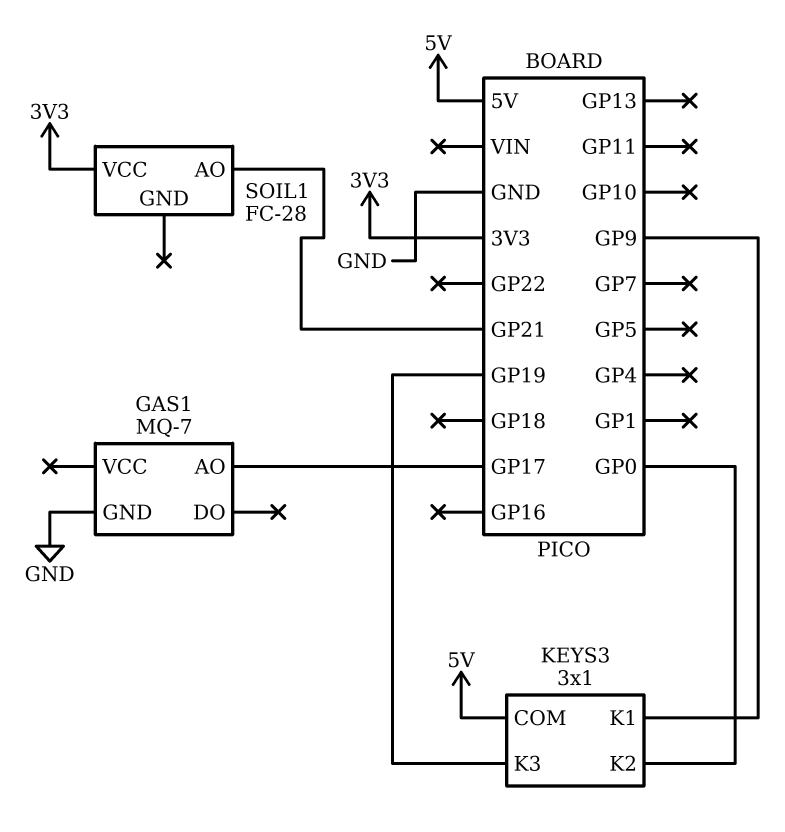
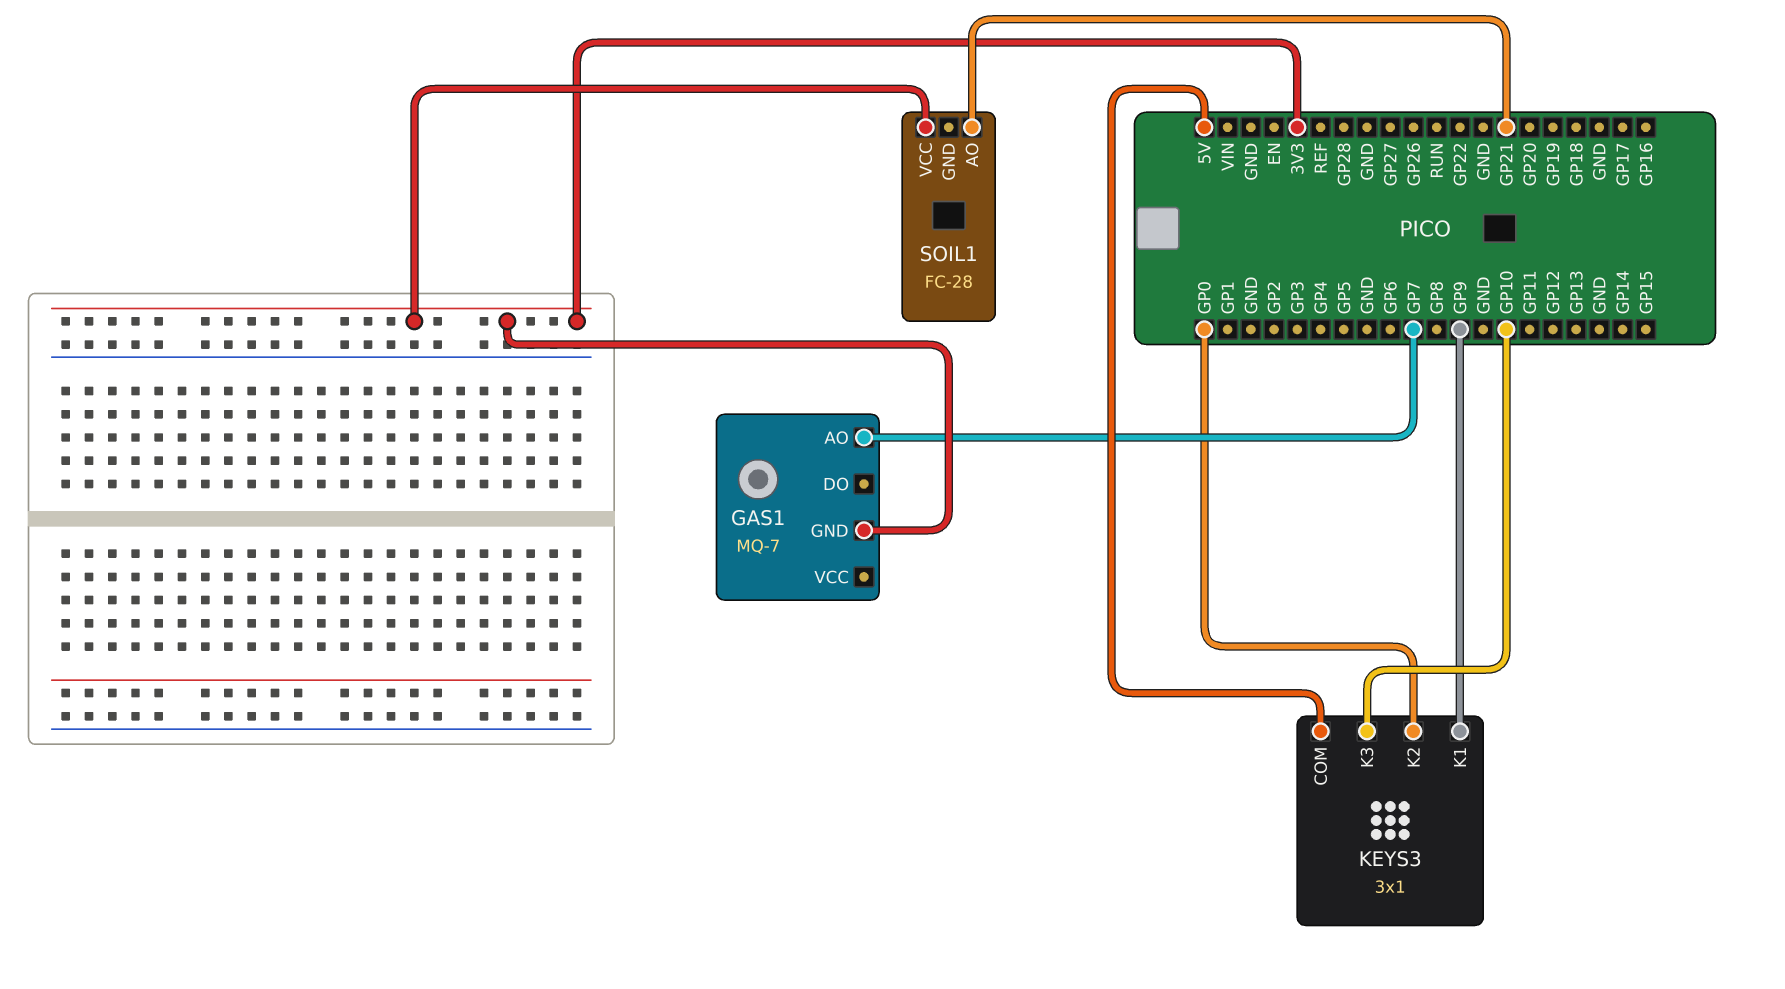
GAS1 pin AO: GP17 -> GP7
GAS1 pin GND: GND -> 3V3
KEYS3 pin K3: GP19 -> GP10

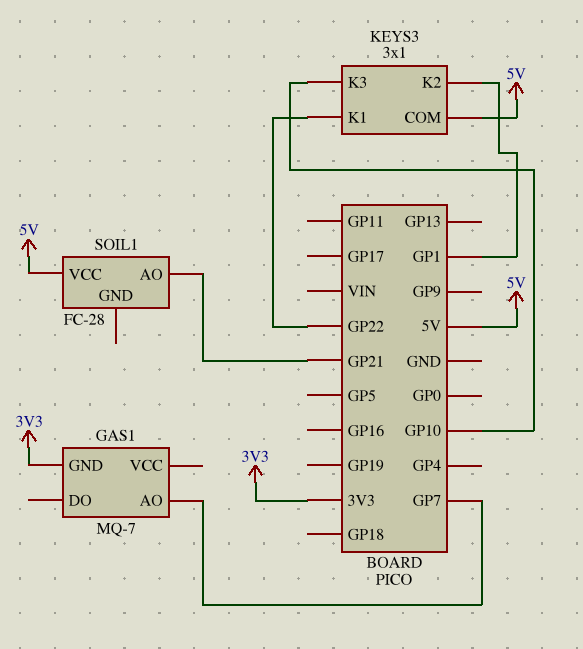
KEYS3 pin K1: GP9 -> GP22
KEYS3 pin K2: GP0 -> GP1
SOIL1 pin VCC: 3V3 -> 5V

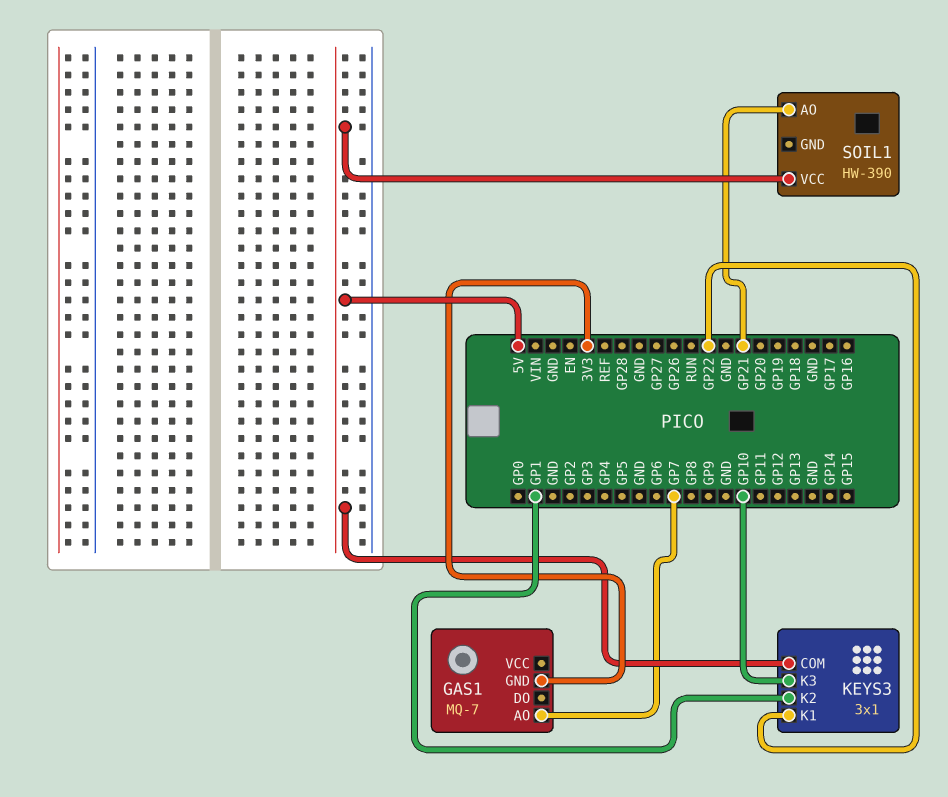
SOIL1: FC-28 -> HW-390

